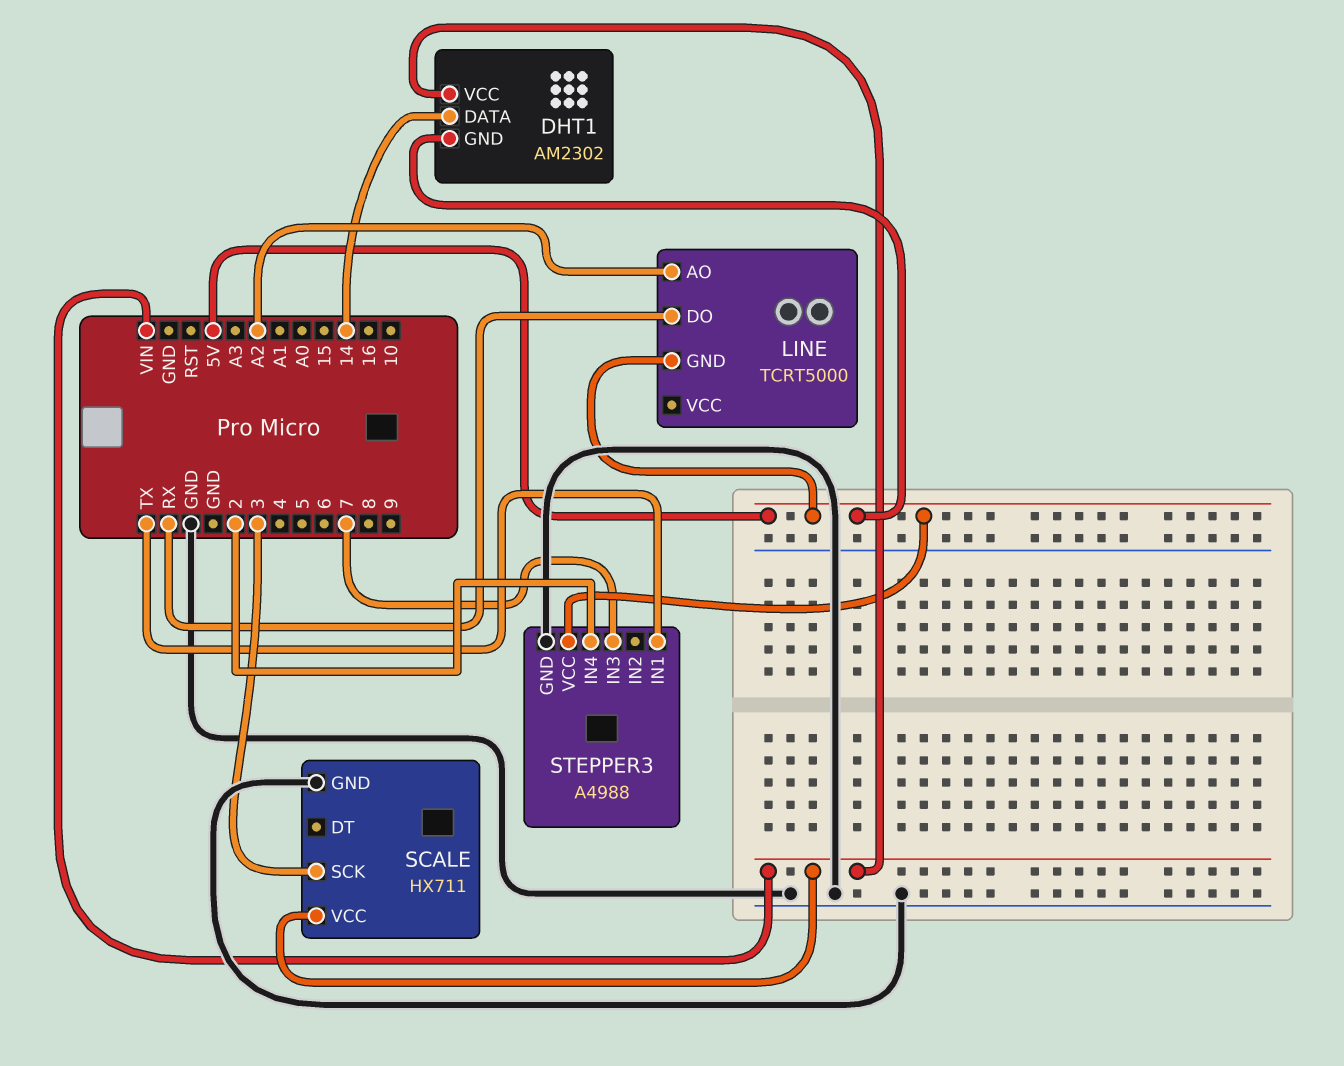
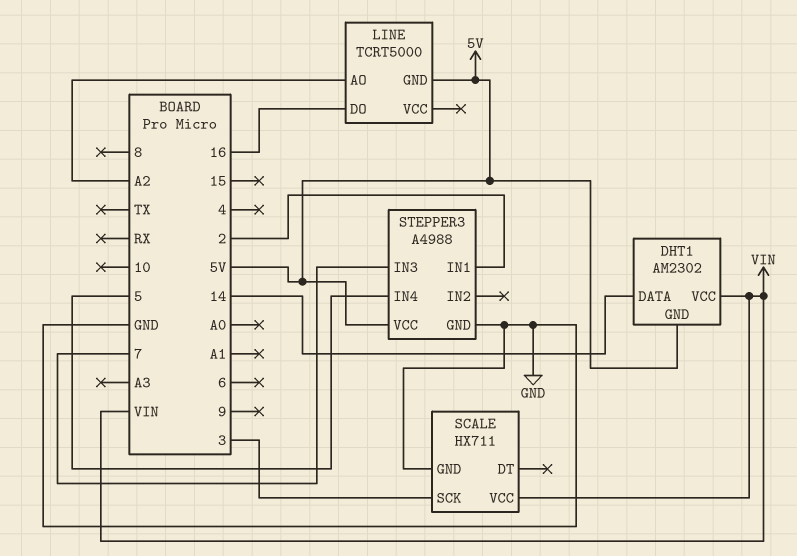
LINE pin DO: RX -> 16
STEPPER3 pin IN1: TX -> 2
STEPPER3 pin IN4: 2 -> 5

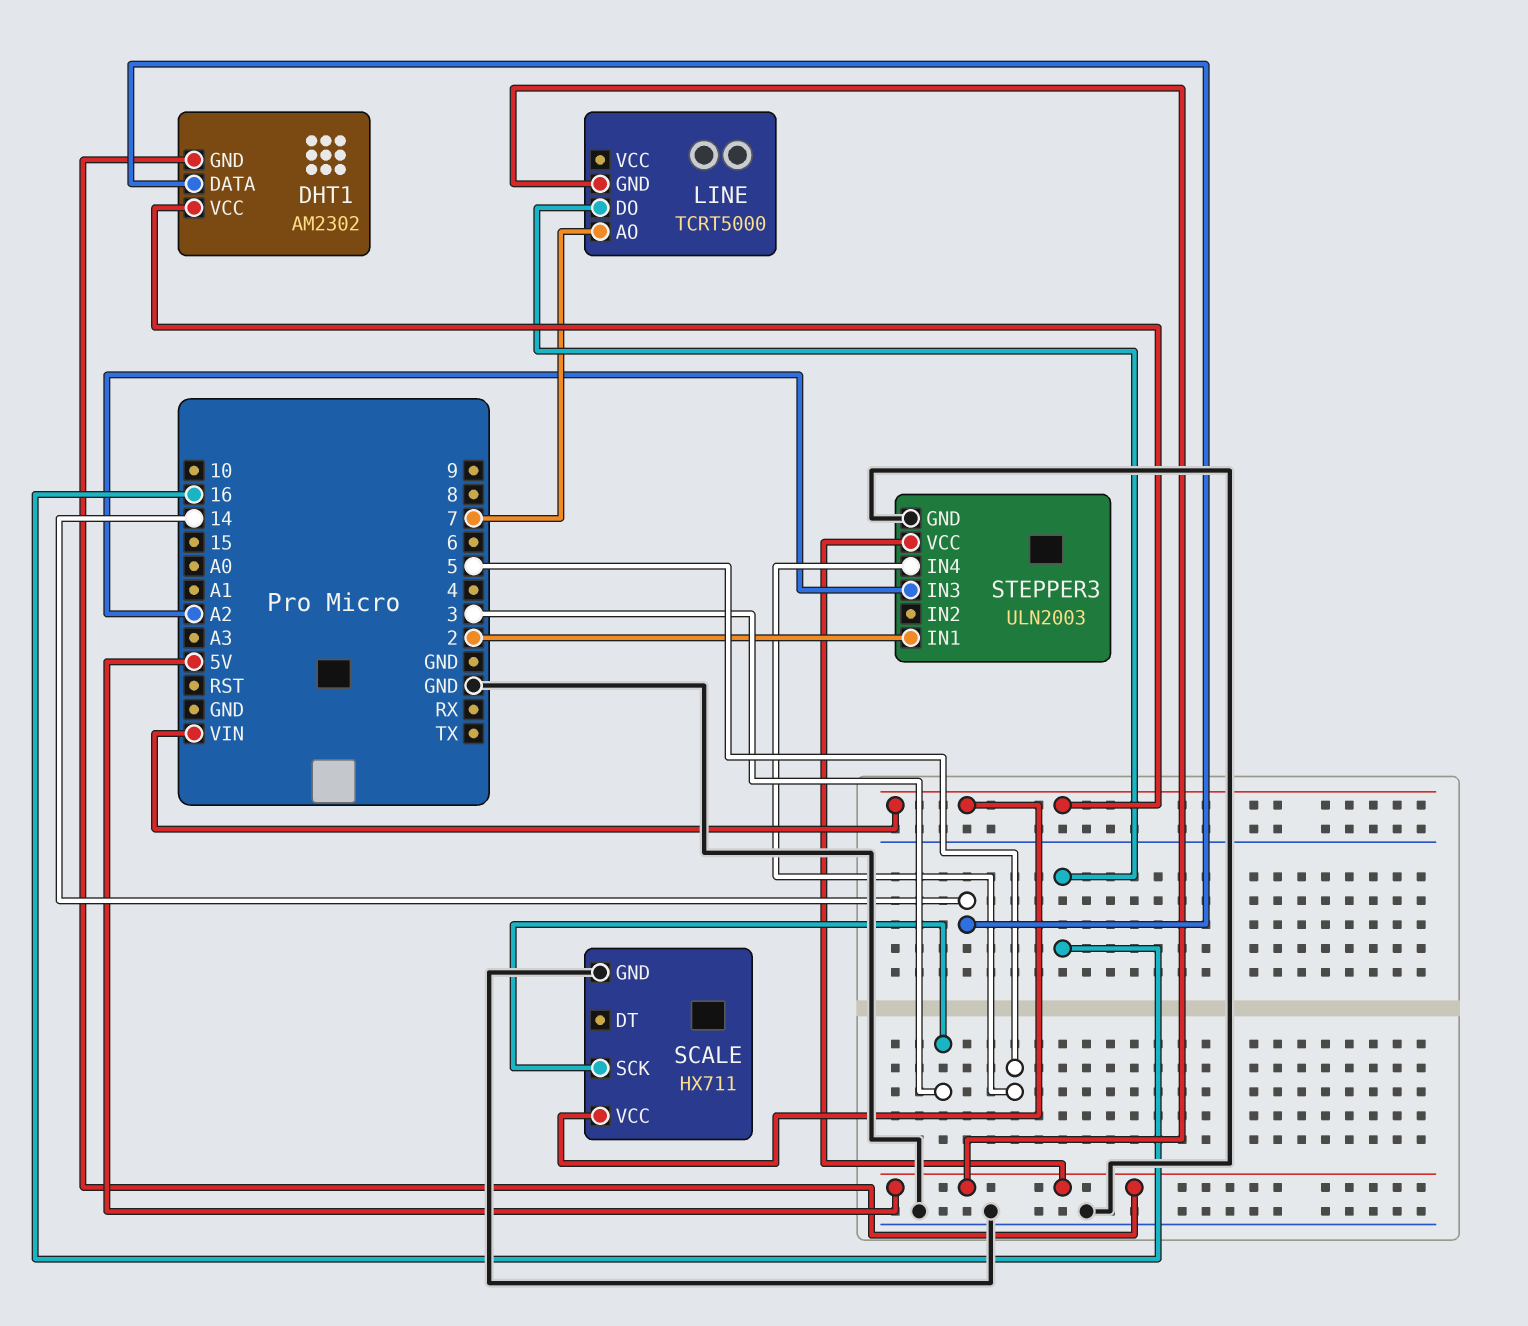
LINE pin AO: A2 -> 7
STEPPER3: A4988 -> ULN2003
STEPPER3 pin IN3: 7 -> A2

